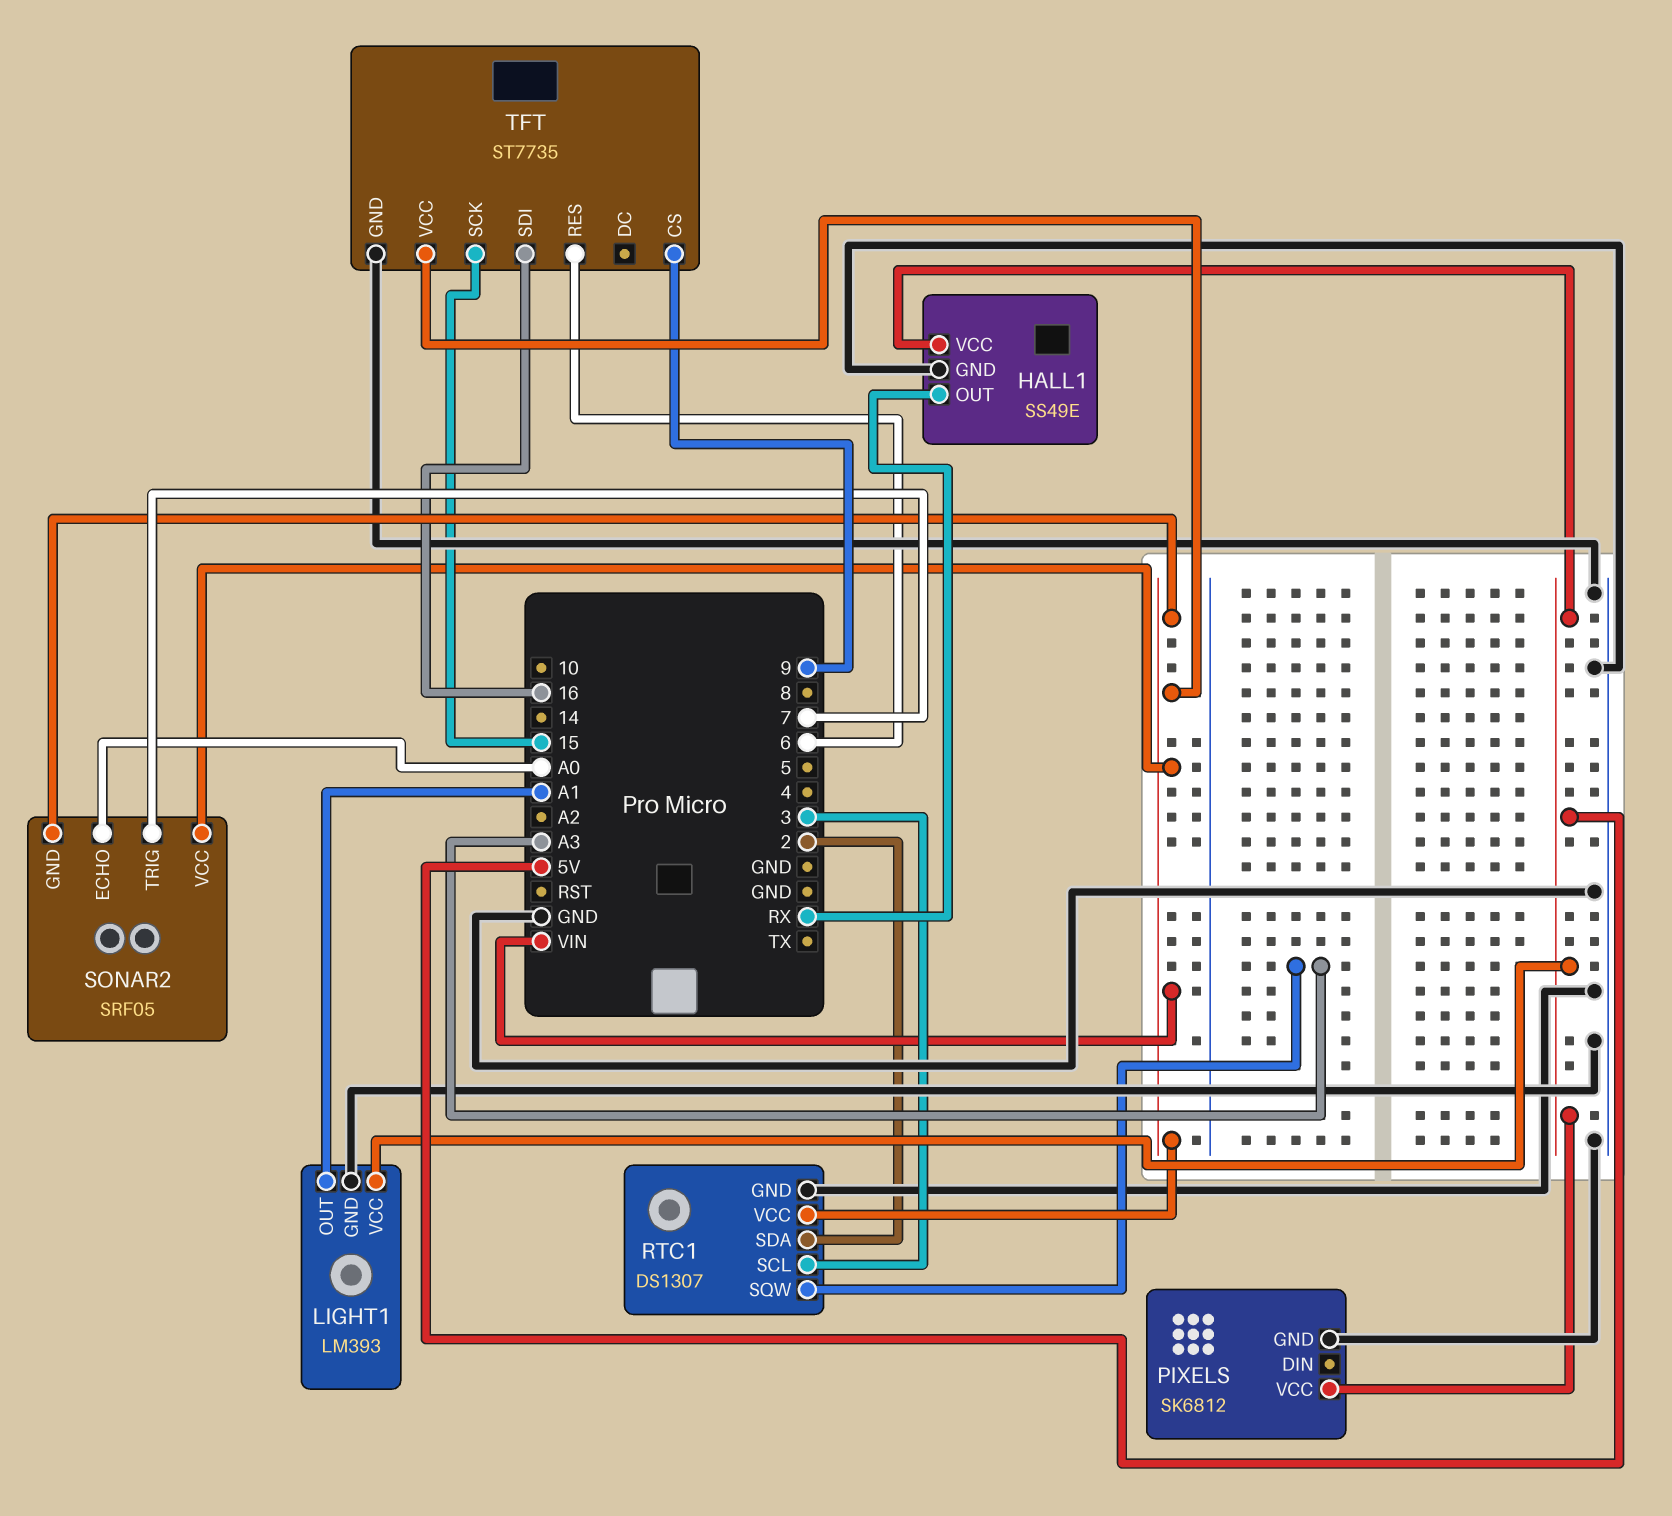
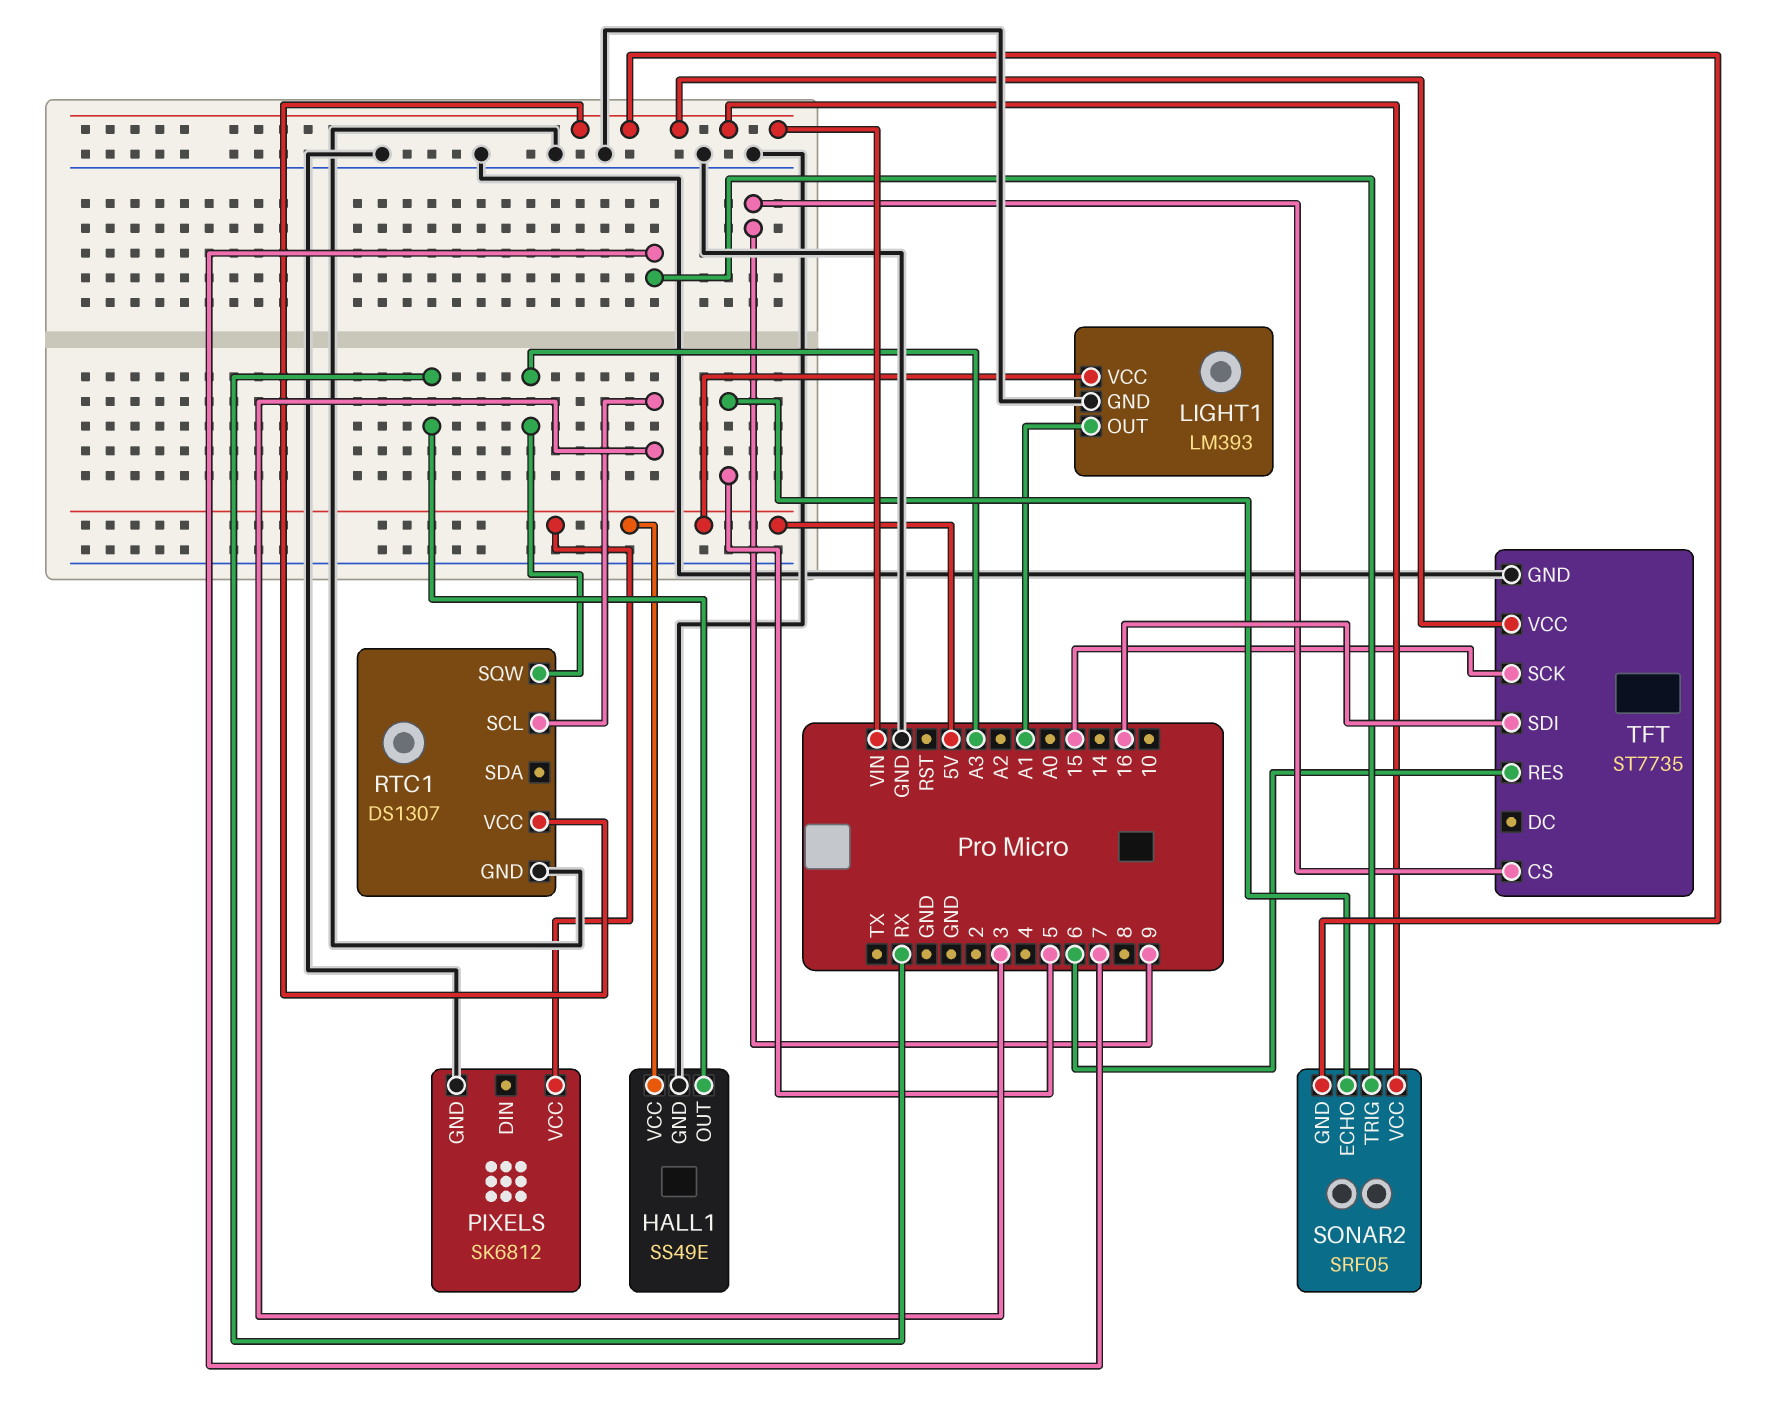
RTC1 pin SDA: 2 -> none
SONAR2 pin ECHO: A0 -> 5

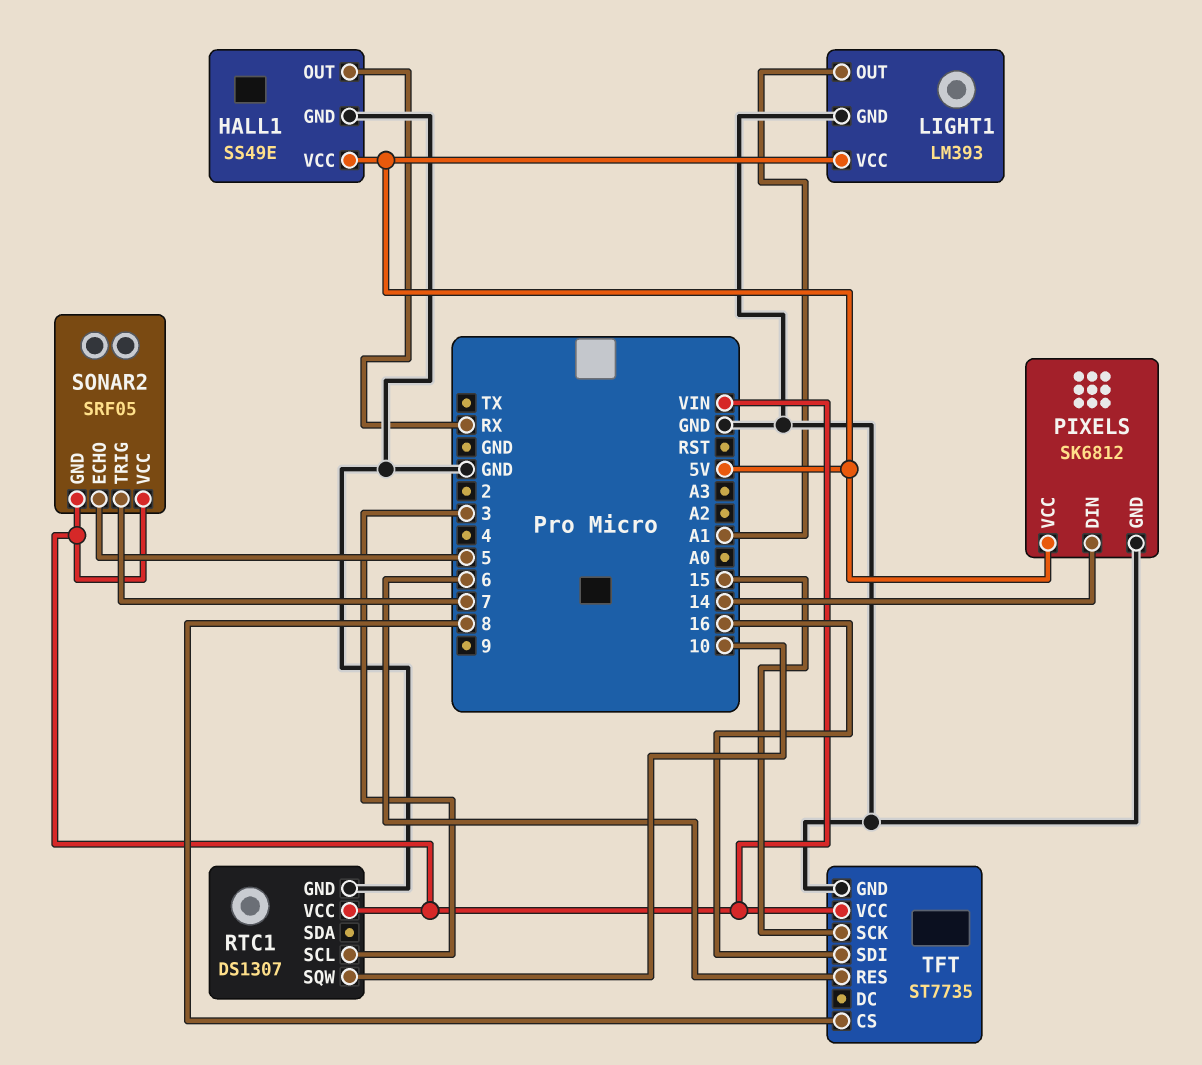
PIXELS pin DIN: none -> 14
RTC1 pin SQW: A3 -> 10
TFT pin CS: 9 -> 8

